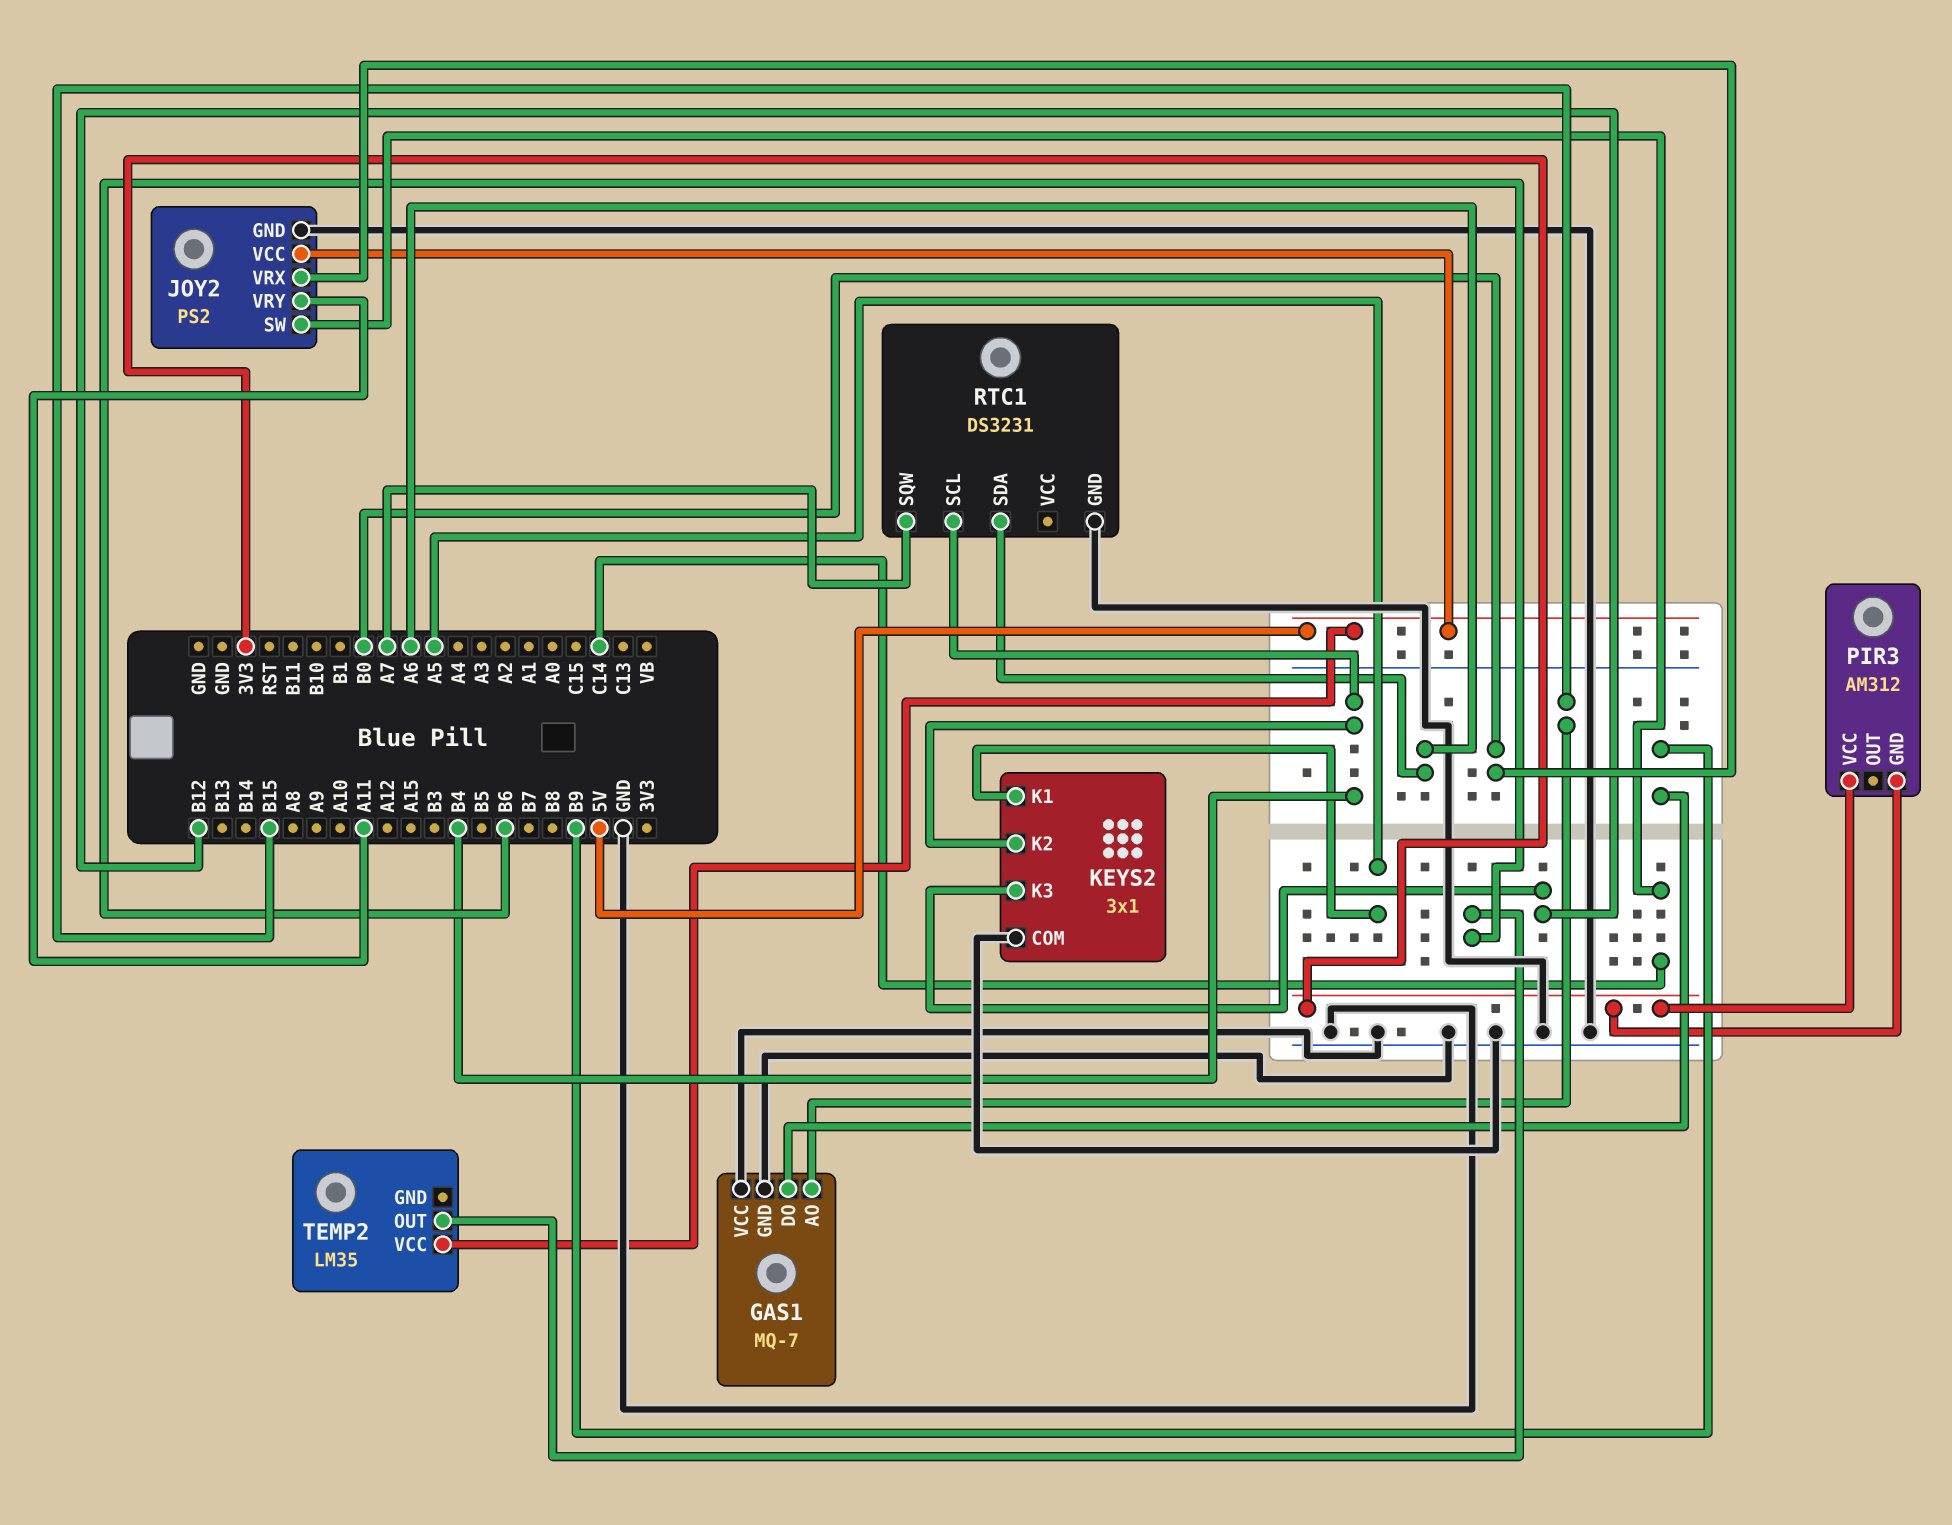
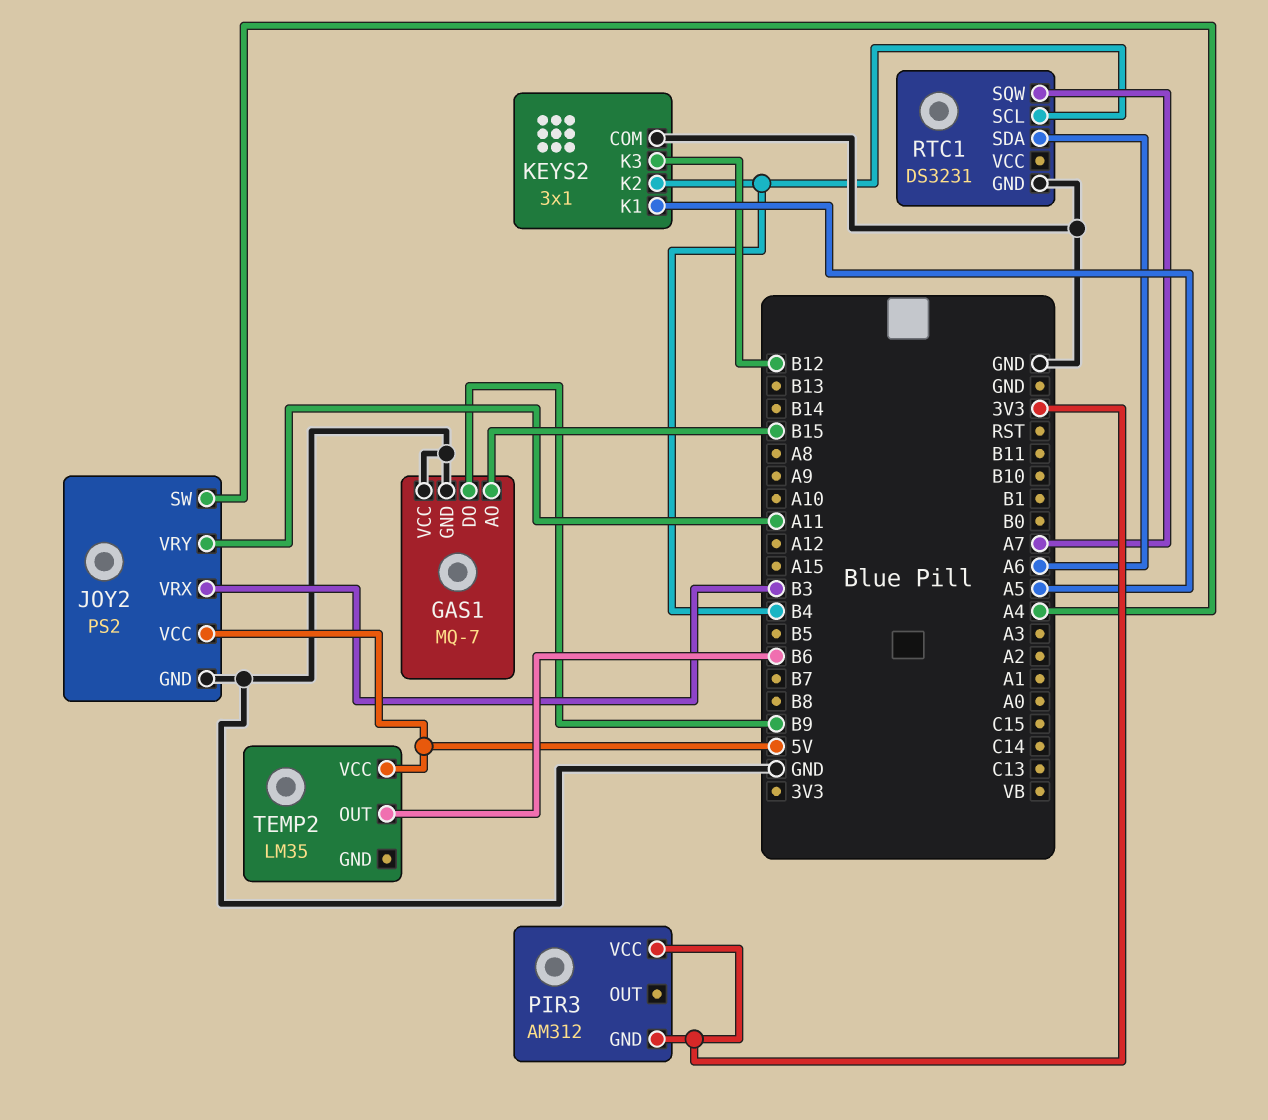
JOY2 pin SW: C14 -> A4
JOY2 pin VRX: B0 -> B3

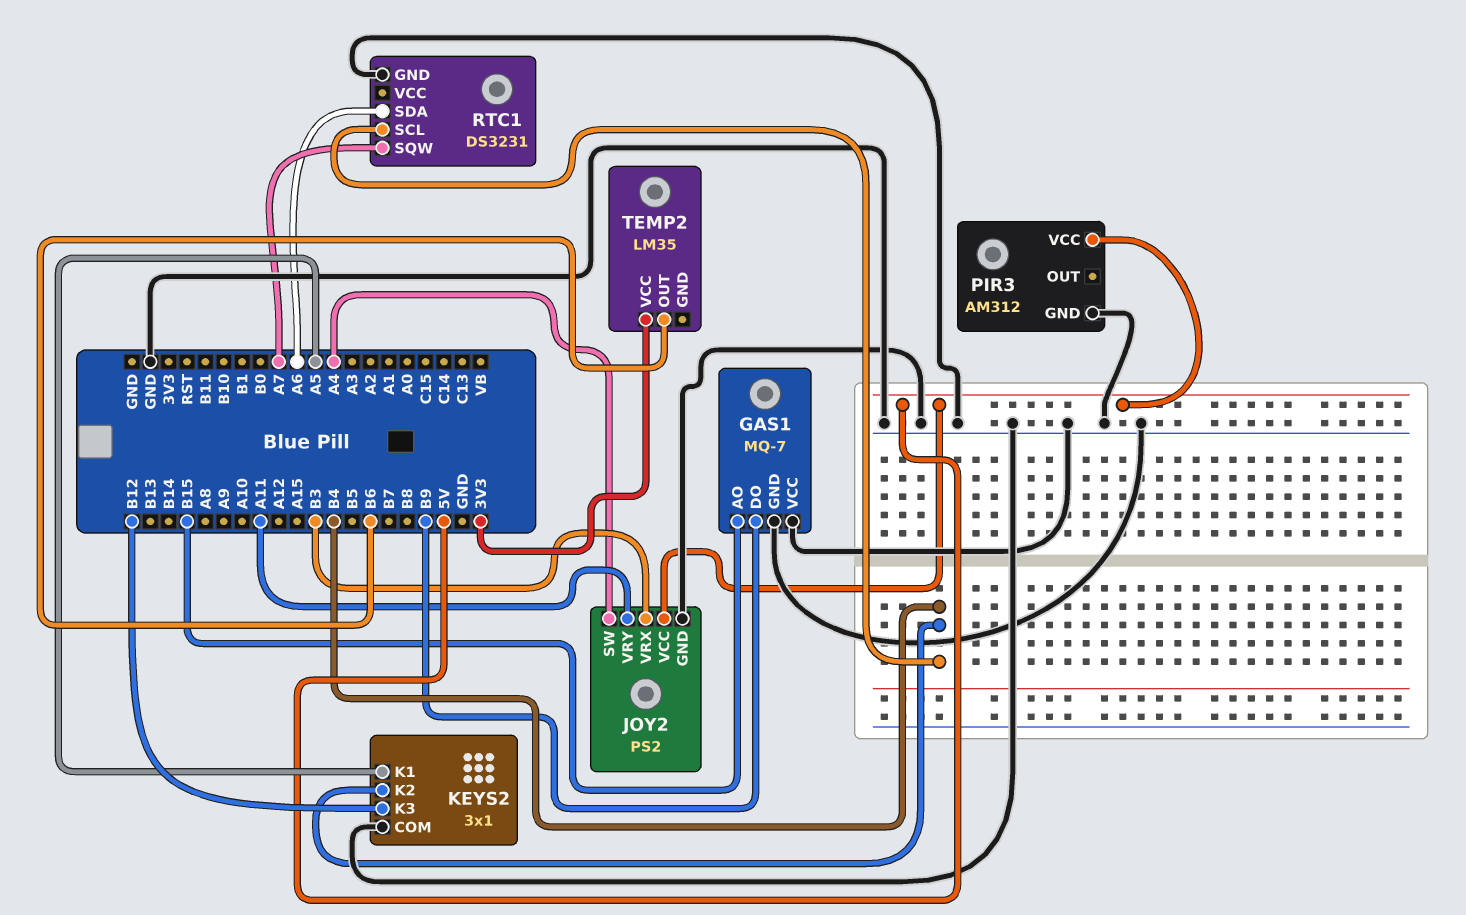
PIR3 pin GND: 3V3 -> GND
PIR3 pin VCC: 3V3 -> 5V
TEMP2 pin VCC: 5V -> 3V3

